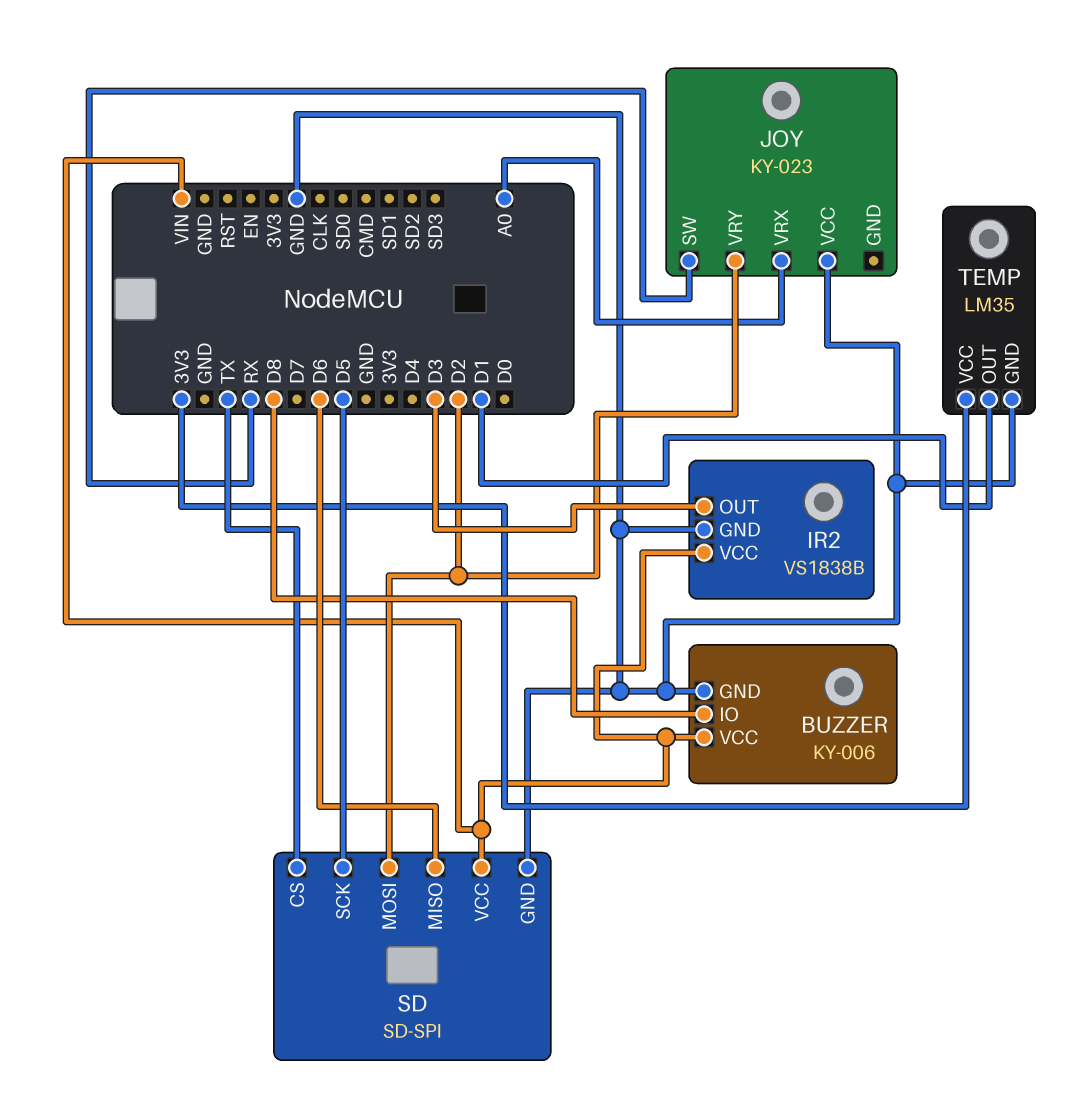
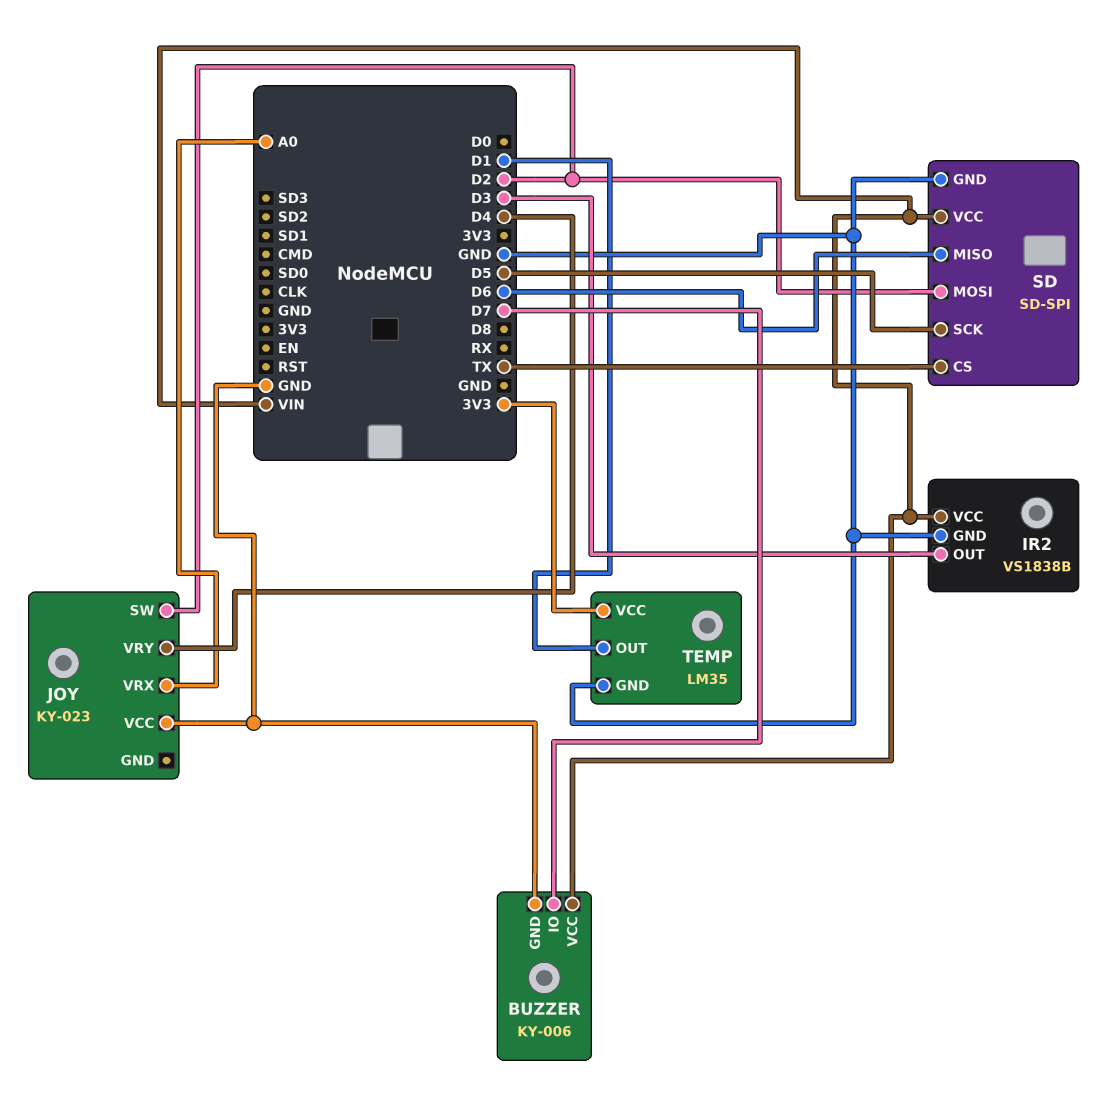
BUZZER pin IO: D8 -> D7
JOY pin SW: RX -> D2
JOY pin VRY: D2 -> D4

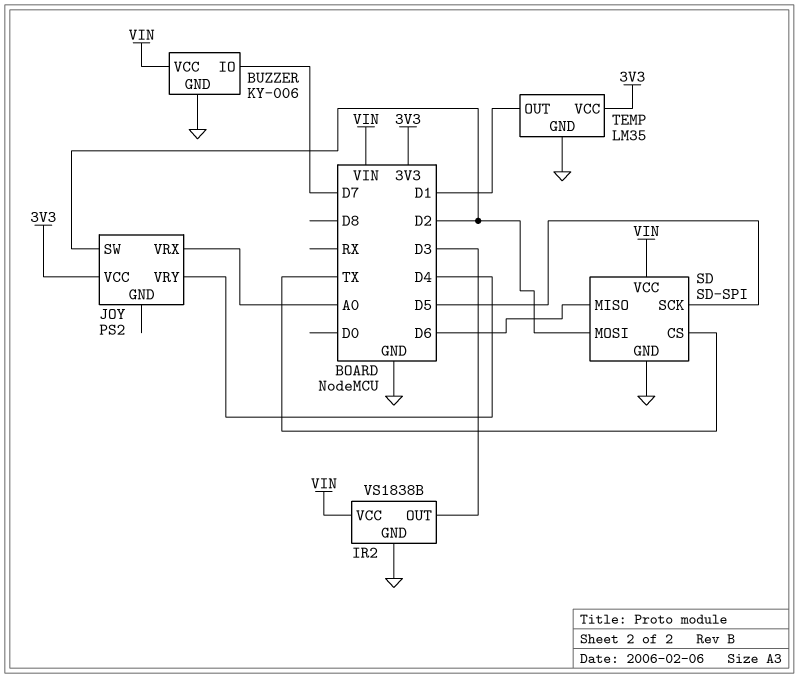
JOY: KY-023 -> PS2
JOY pin VCC: GND -> 3V3

